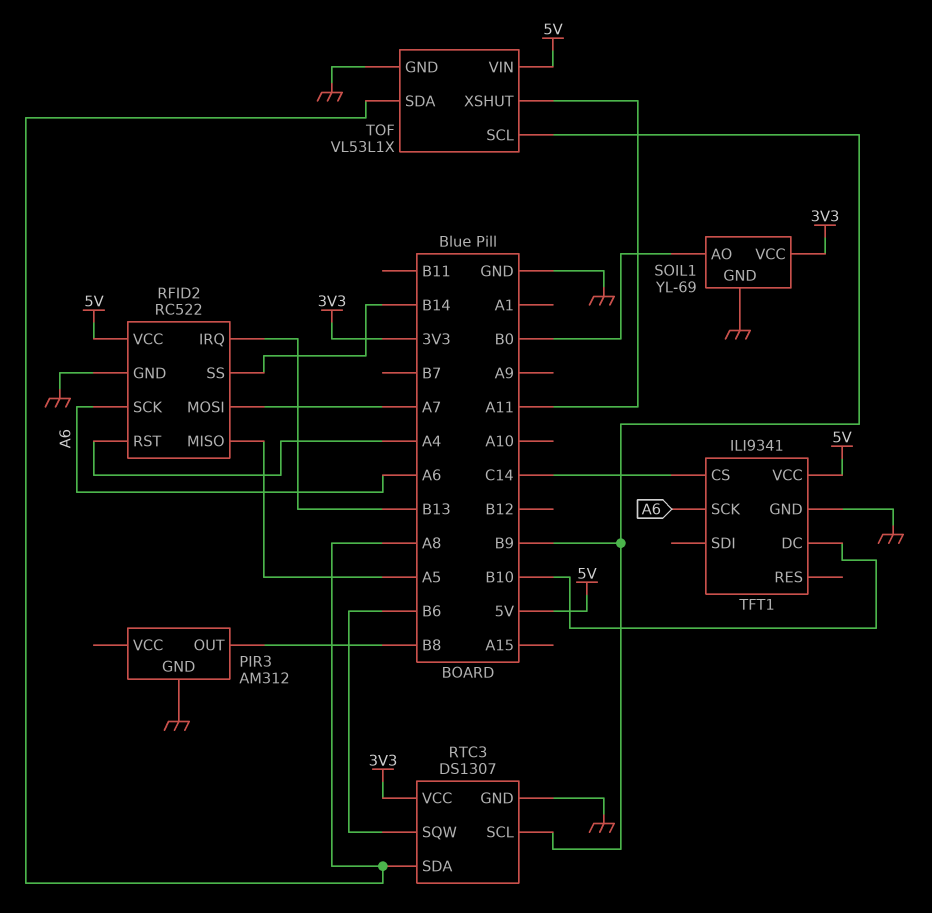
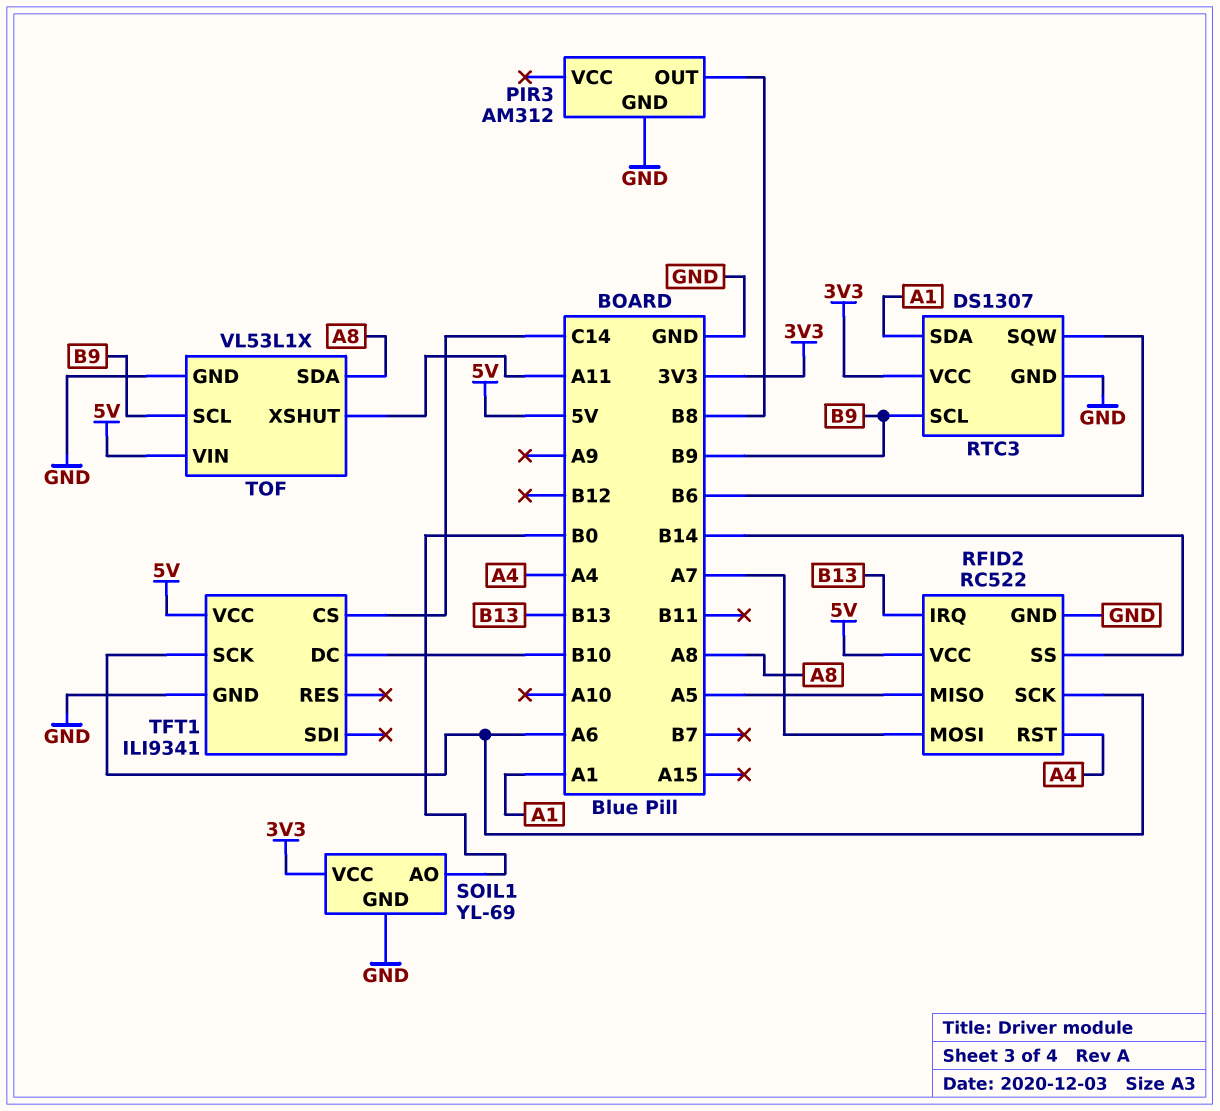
RTC3 pin SDA: A8 -> A1

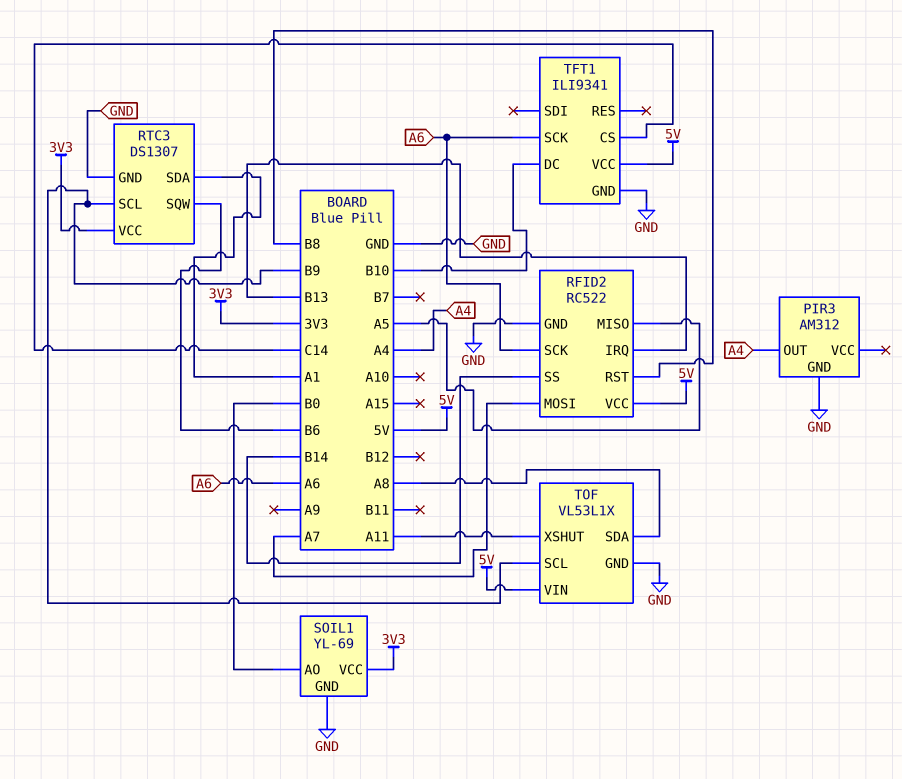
PIR3 pin OUT: B8 -> A4
RFID2 pin RST: A4 -> B8

